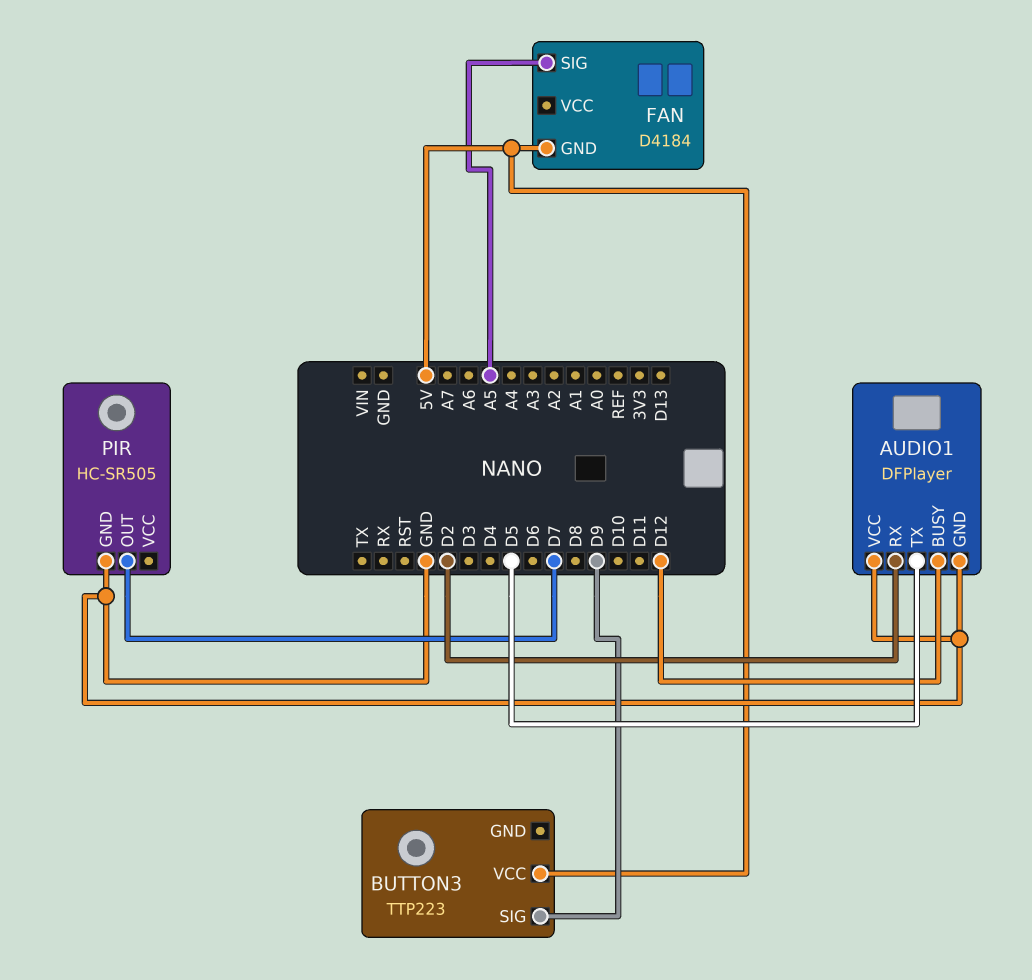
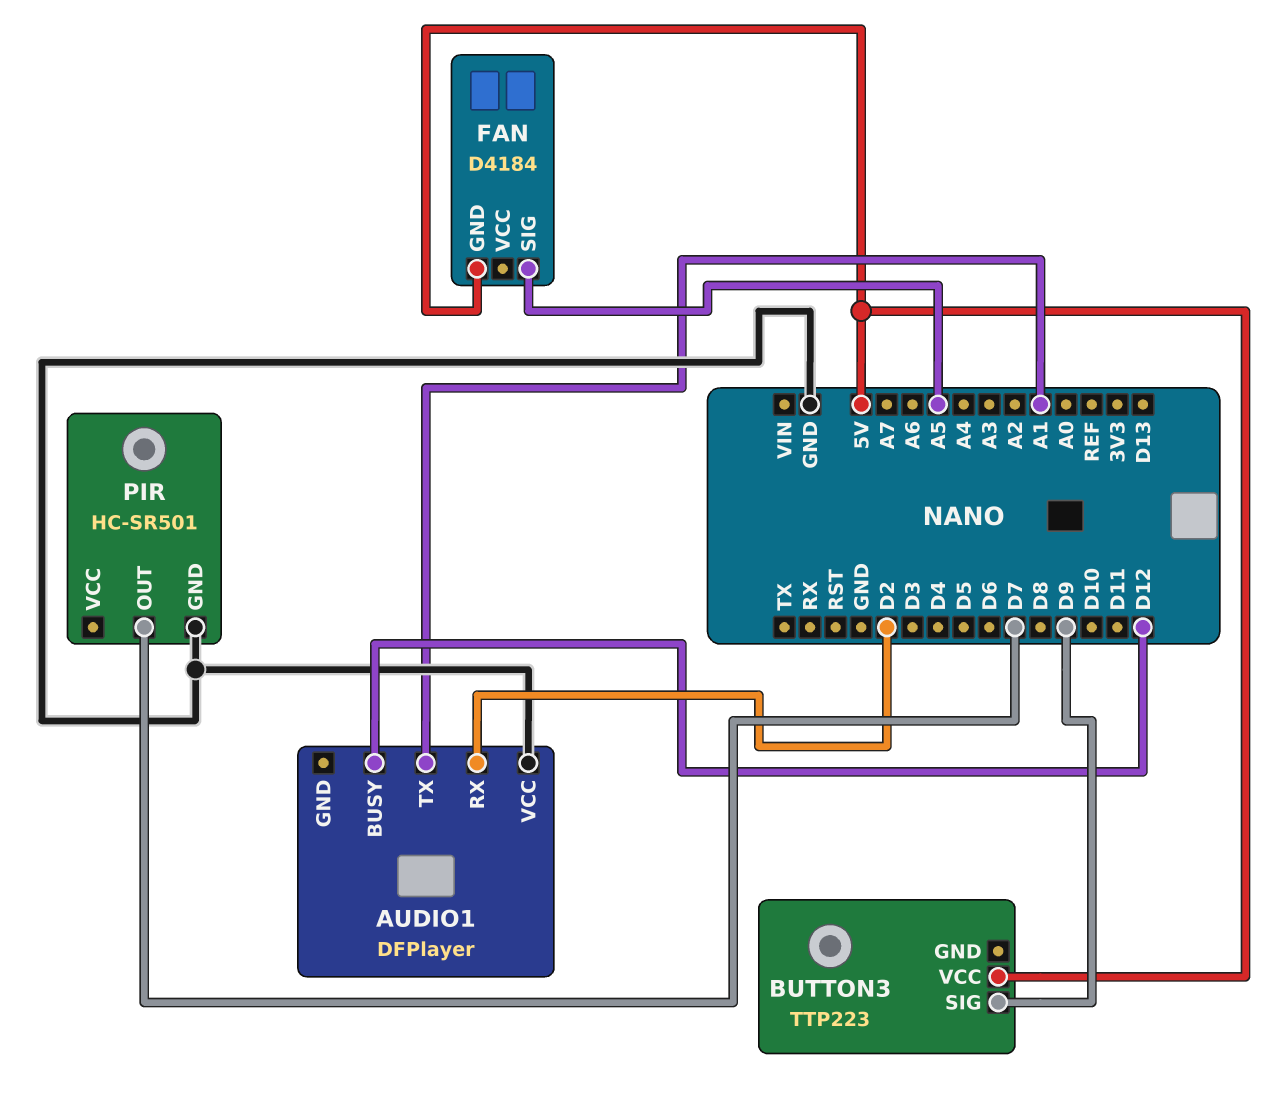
AUDIO1 pin GND: GND -> none
AUDIO1 pin TX: D5 -> A1
PIR: HC-SR505 -> HC-SR501

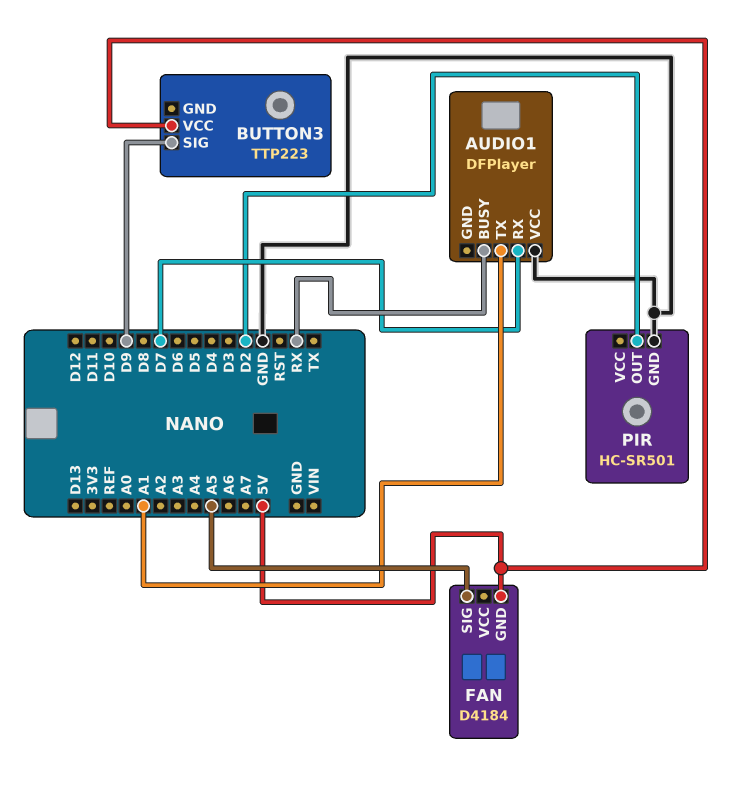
AUDIO1 pin BUSY: D12 -> RX
AUDIO1 pin RX: D2 -> D7
PIR pin OUT: D7 -> D2

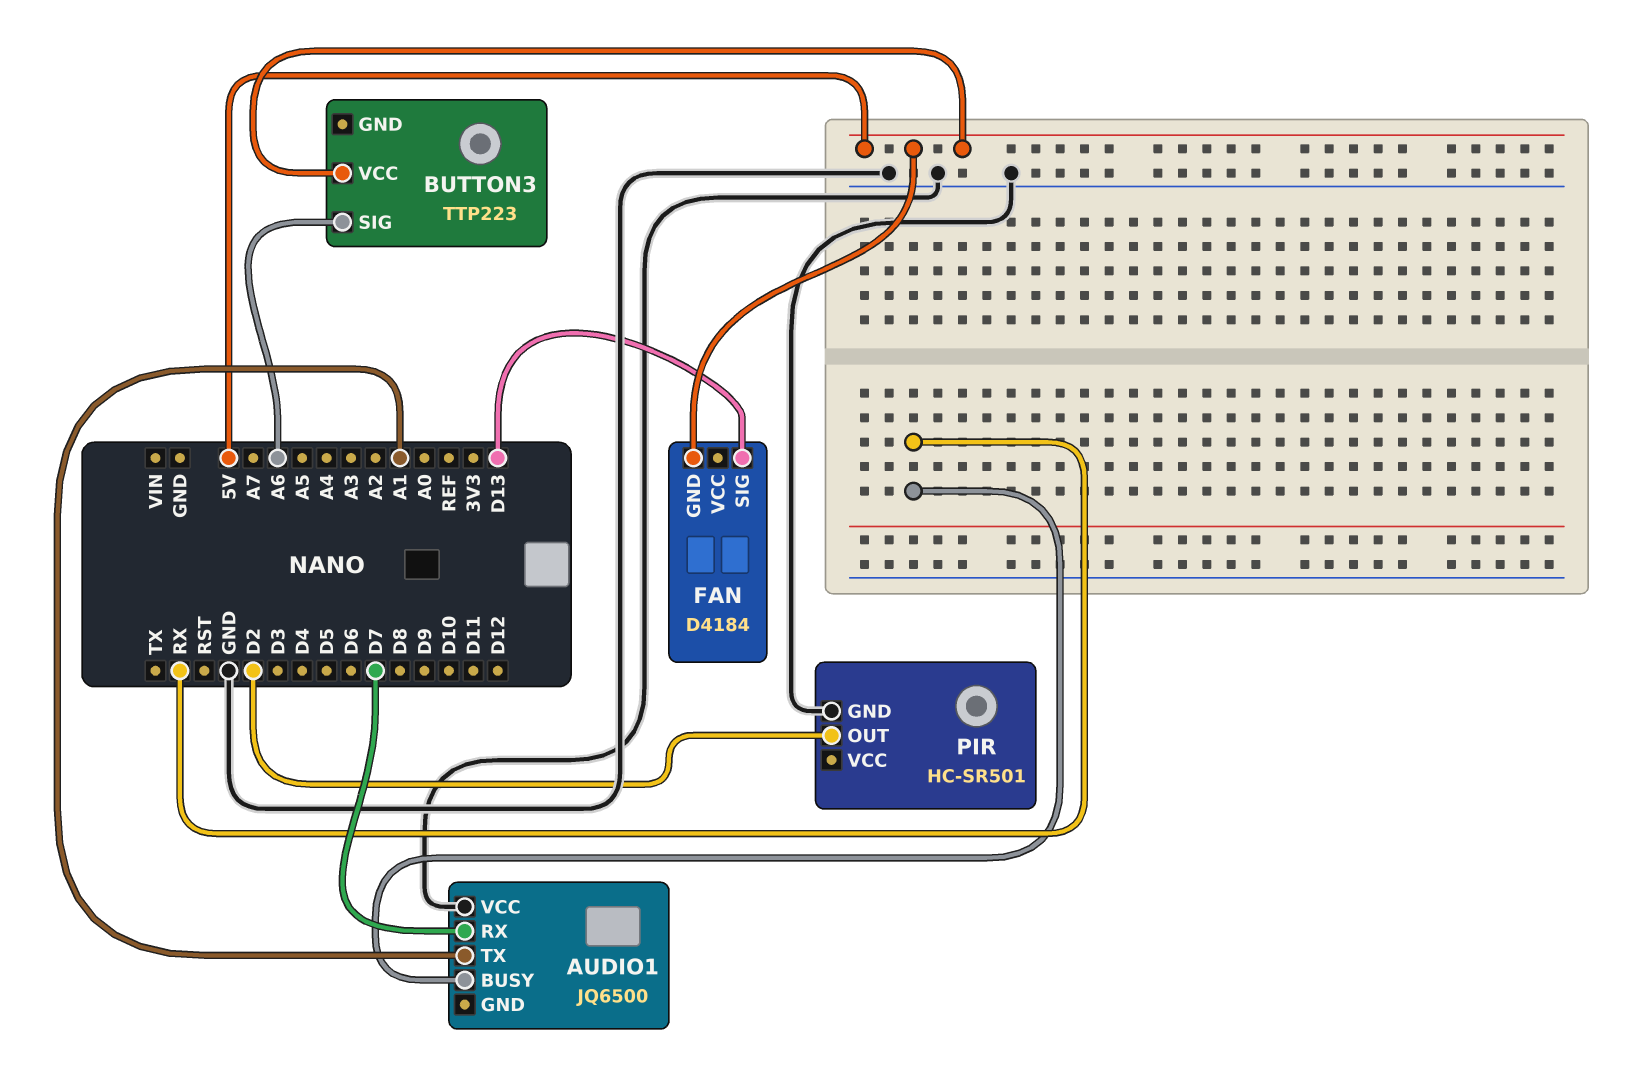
AUDIO1: DFPlayer -> JQ6500
BUTTON3 pin SIG: D9 -> A6
FAN pin SIG: A5 -> D13

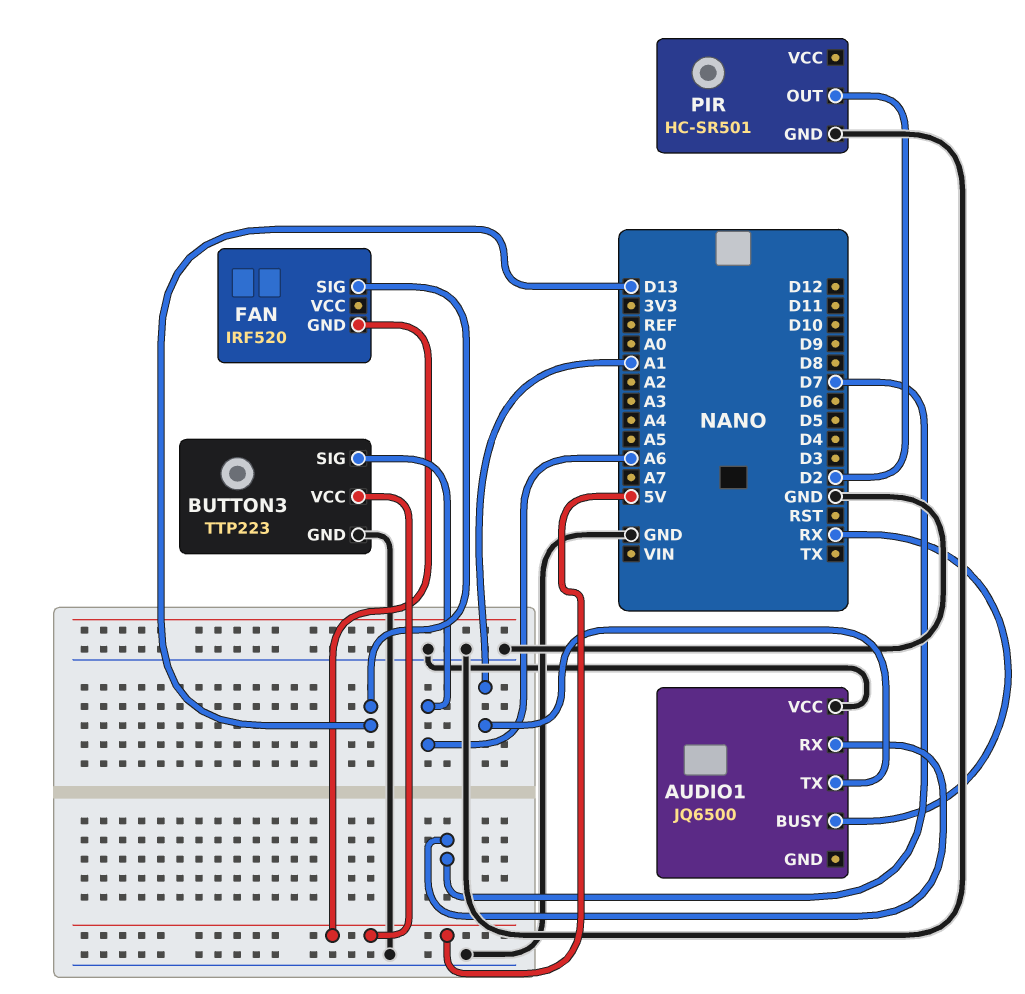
BUTTON3 pin GND: none -> GND
FAN: D4184 -> IRF520

